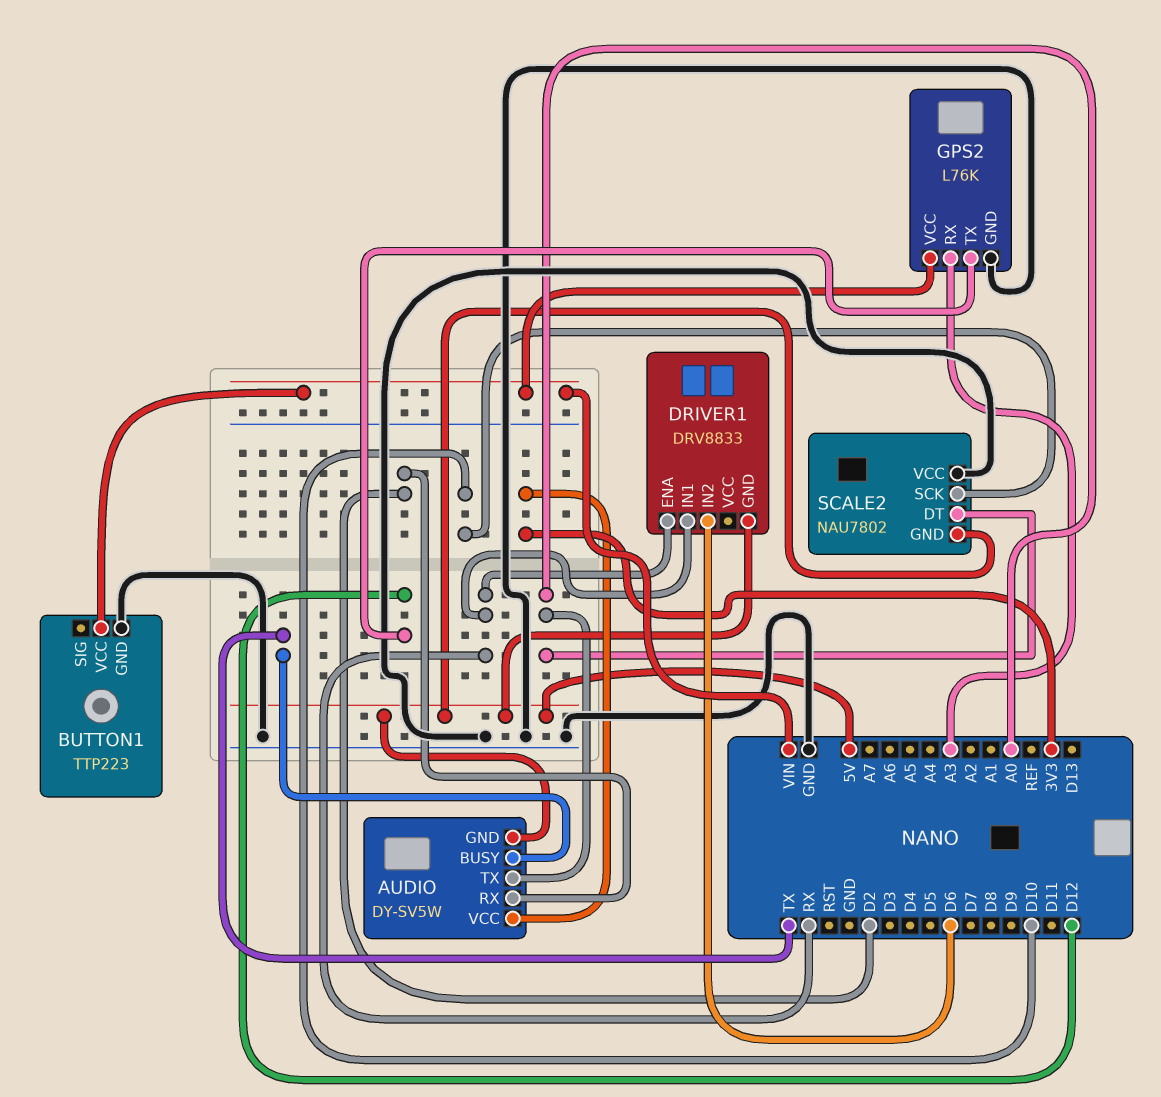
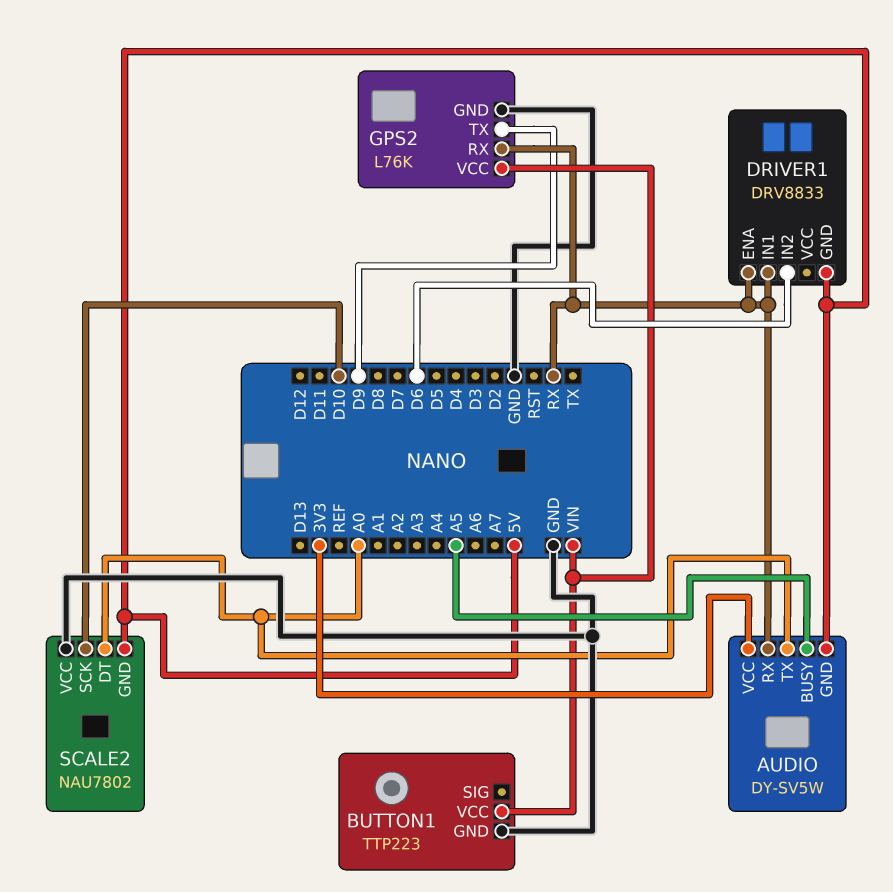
AUDIO pin BUSY: TX -> A5
AUDIO pin RX: D2 -> RX
GPS2 pin RX: A3 -> RX
GPS2 pin TX: D12 -> D9

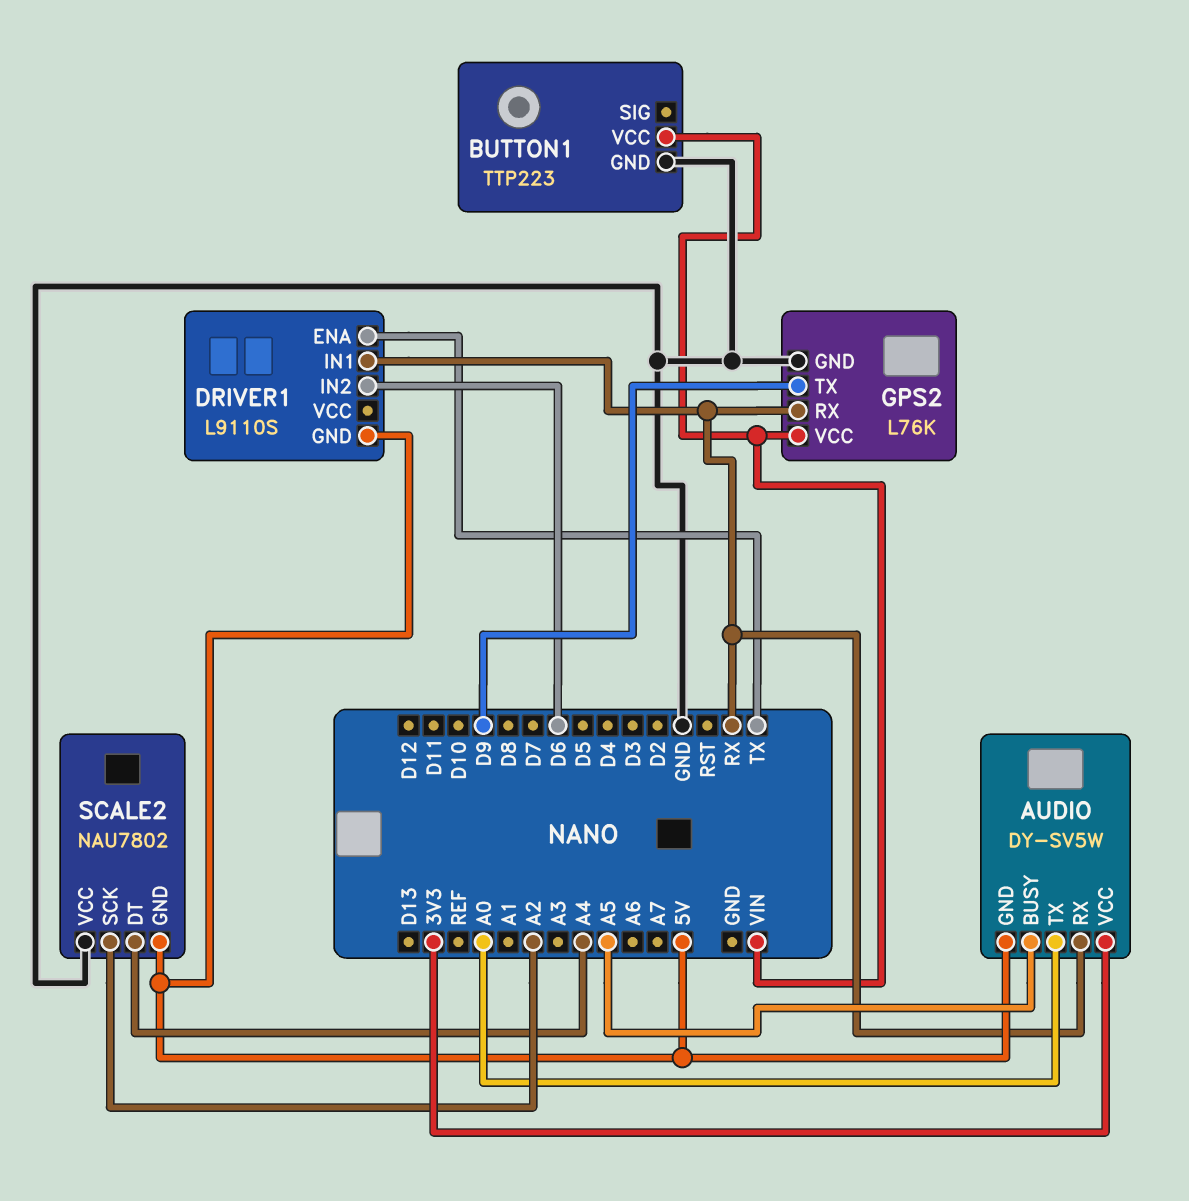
DRIVER1: DRV8833 -> L9110S
DRIVER1 pin ENA: RX -> TX
SCALE2 pin DT: A0 -> A4
SCALE2 pin SCK: D10 -> A2

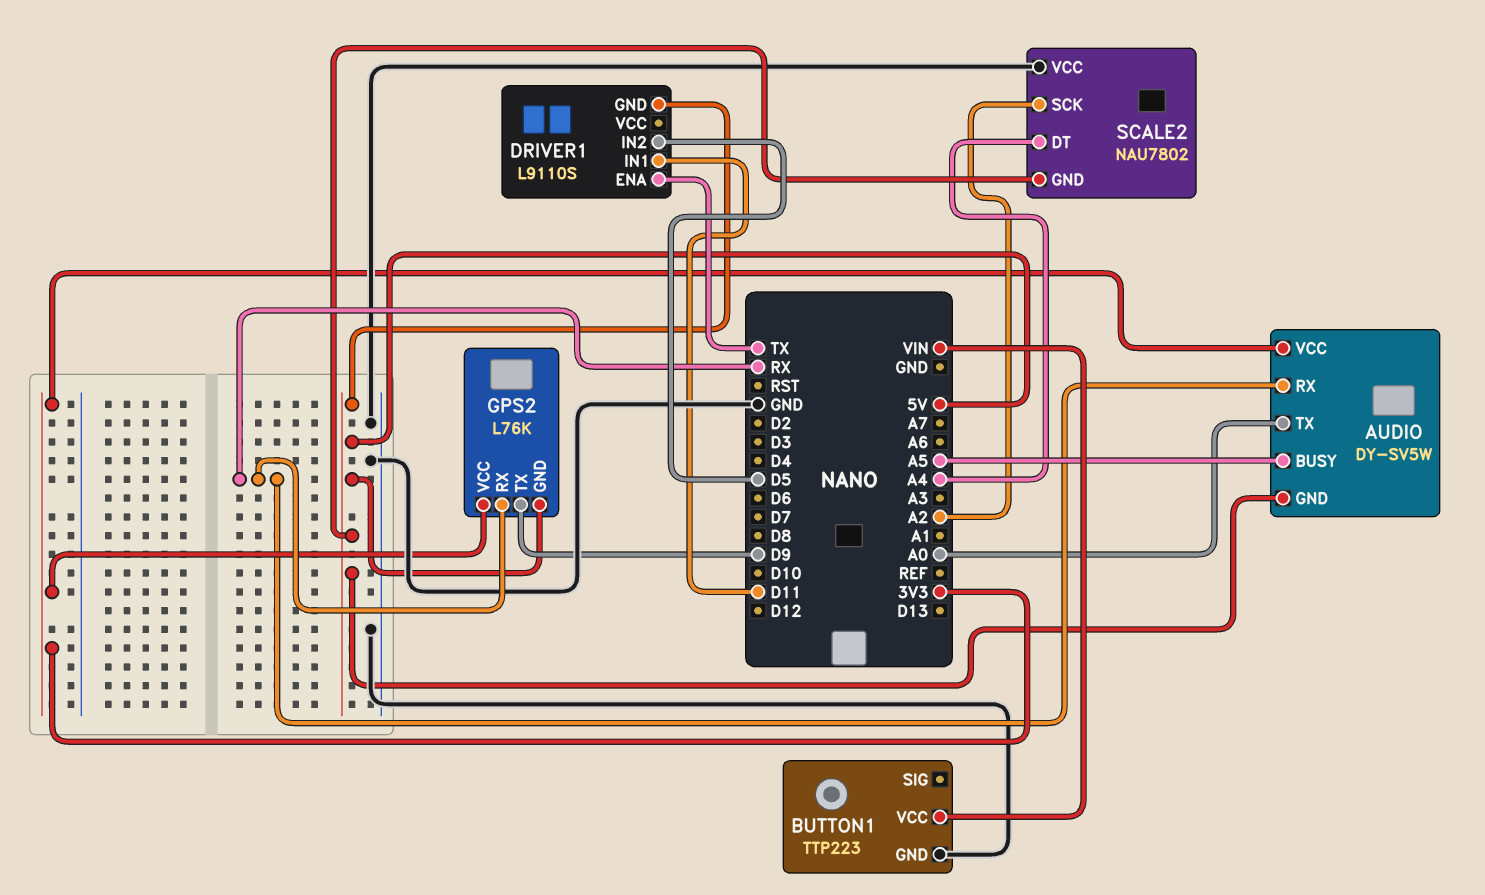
DRIVER1 pin IN1: RX -> D11
DRIVER1 pin IN2: D6 -> D5
GPS2 pin GND: GND -> 5V
GPS2 pin VCC: VIN -> 3V3

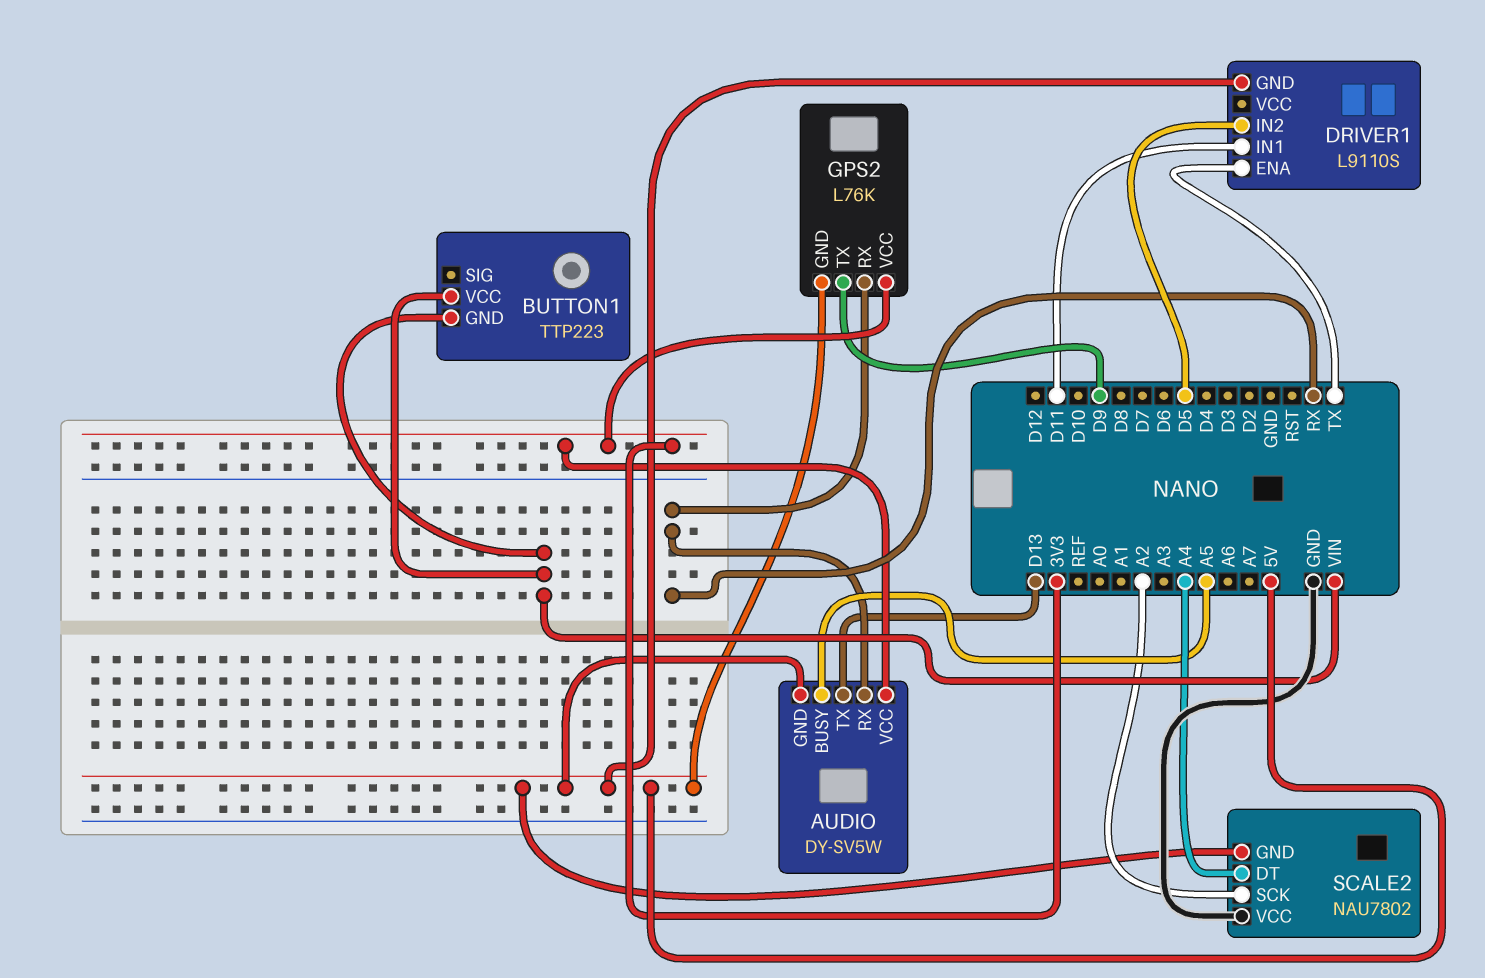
AUDIO pin TX: A0 -> D13
BUTTON1 pin GND: GND -> VIN

